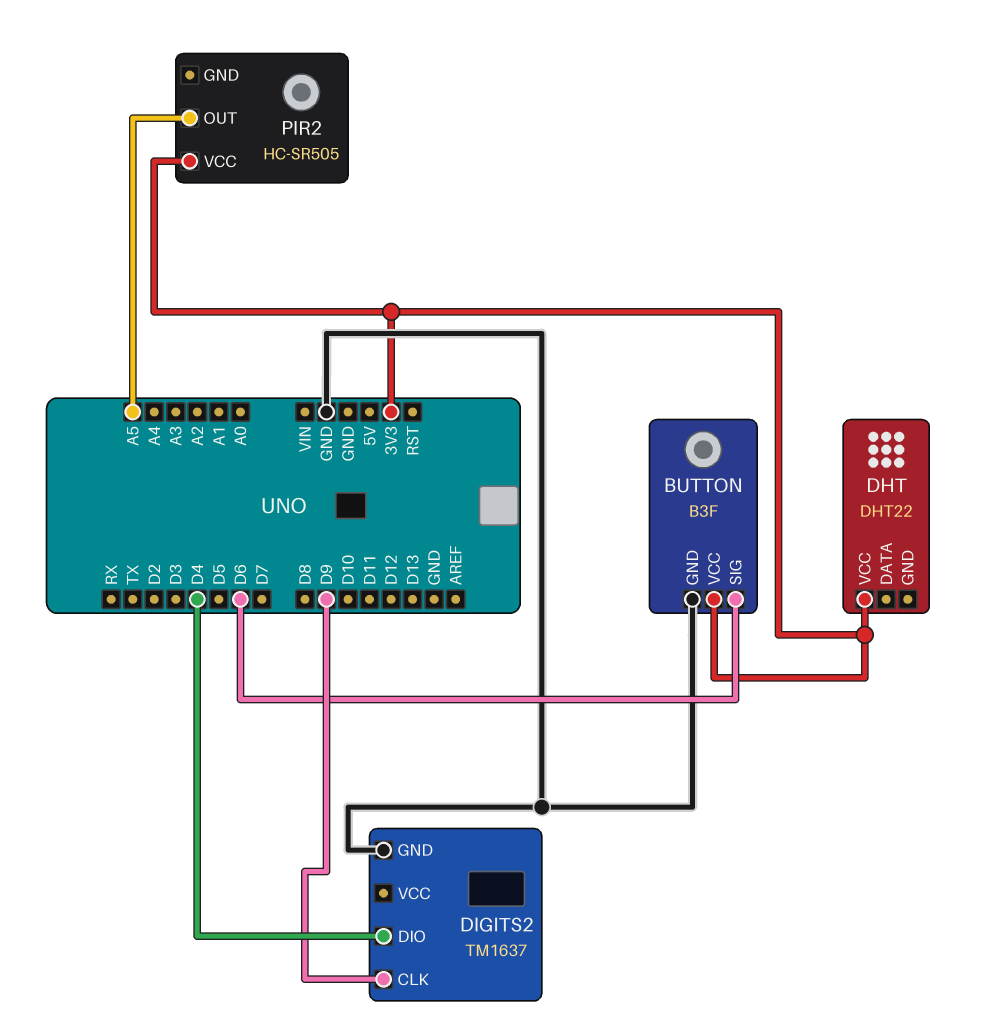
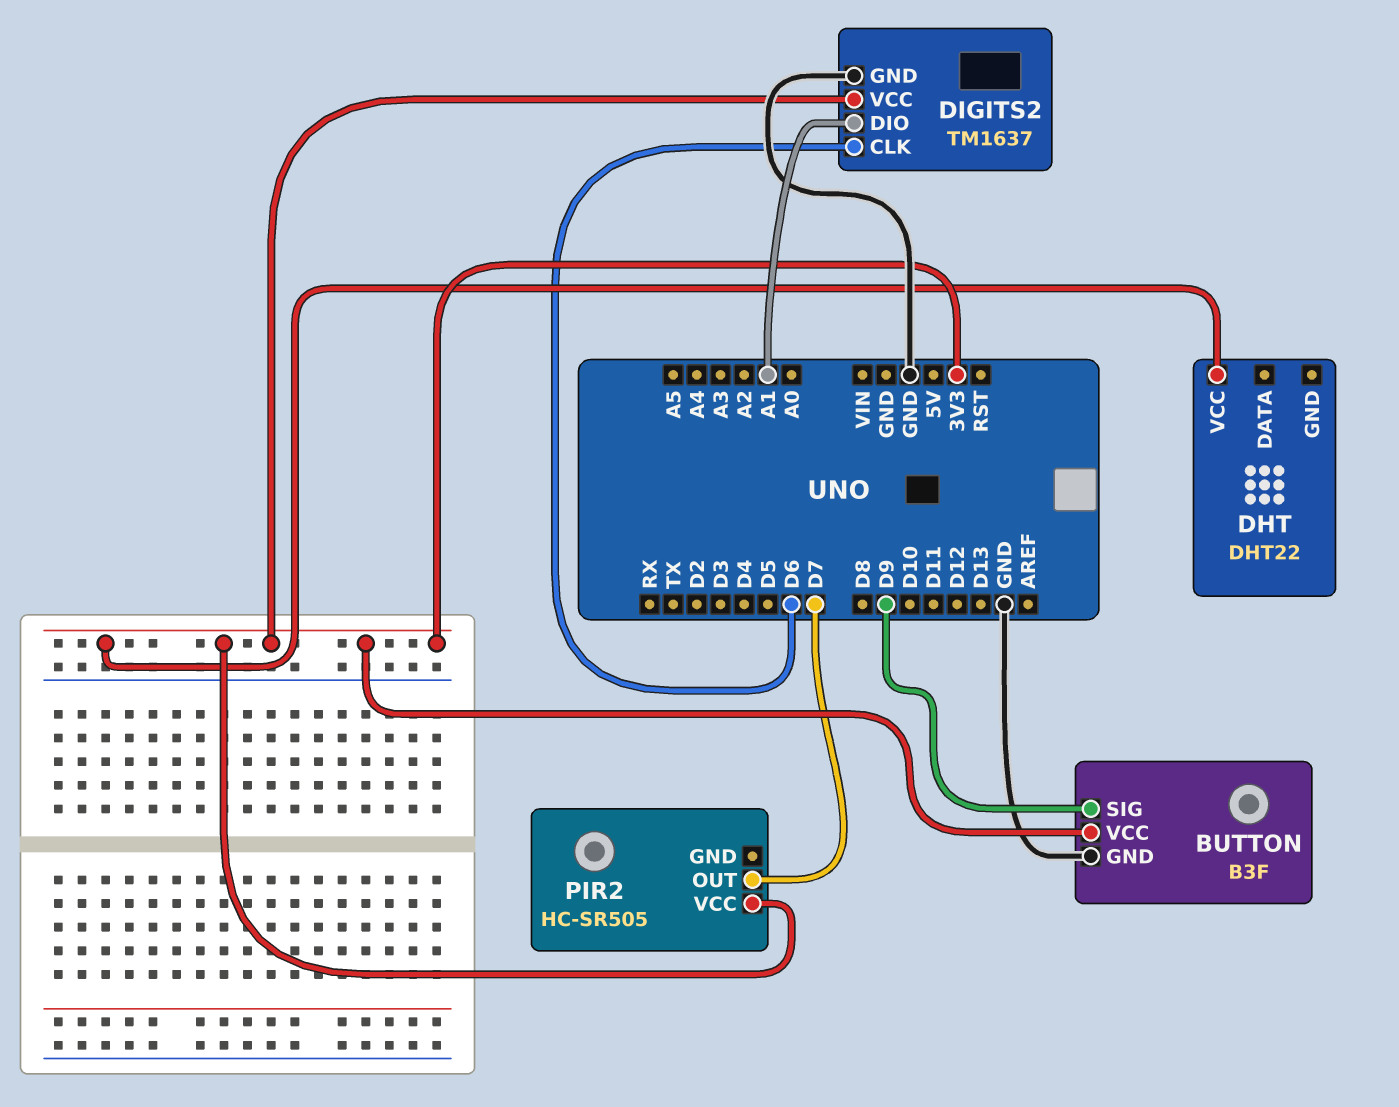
BUTTON pin SIG: D6 -> D9
DIGITS2 pin CLK: D9 -> D6
DIGITS2 pin DIO: D4 -> A1
DIGITS2 pin VCC: none -> 3V3
PIR2 pin OUT: A5 -> D7

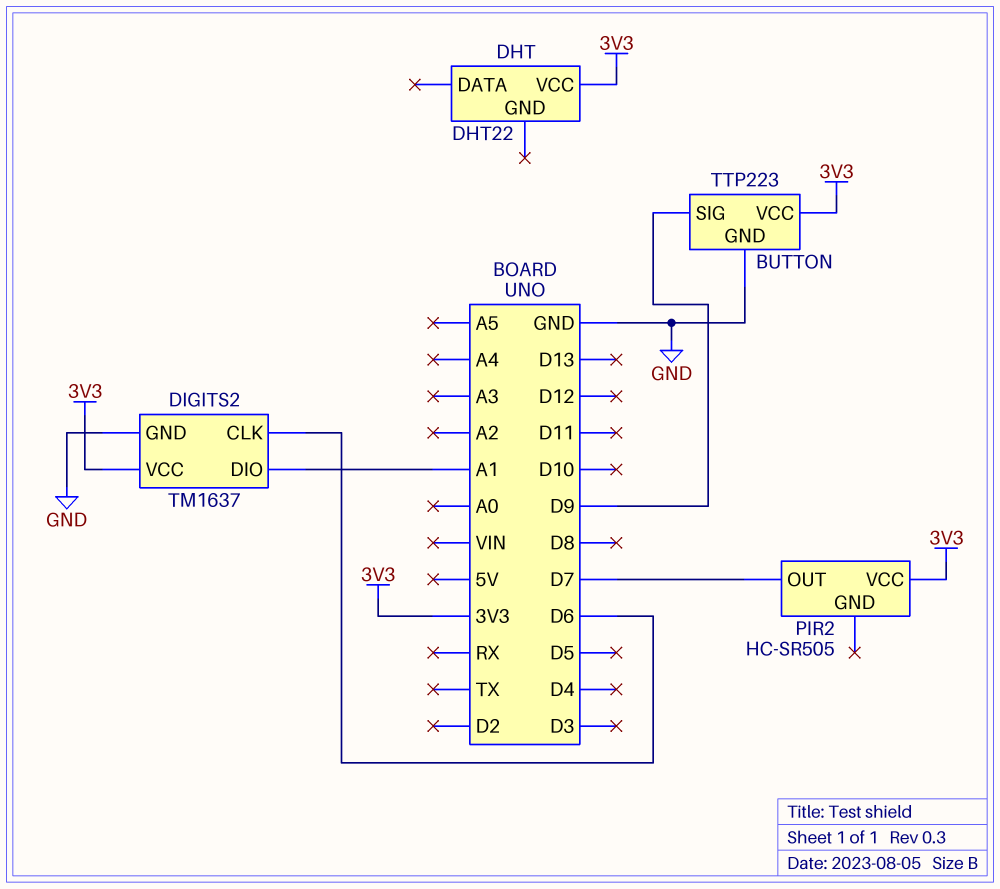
BUTTON: B3F -> TTP223

